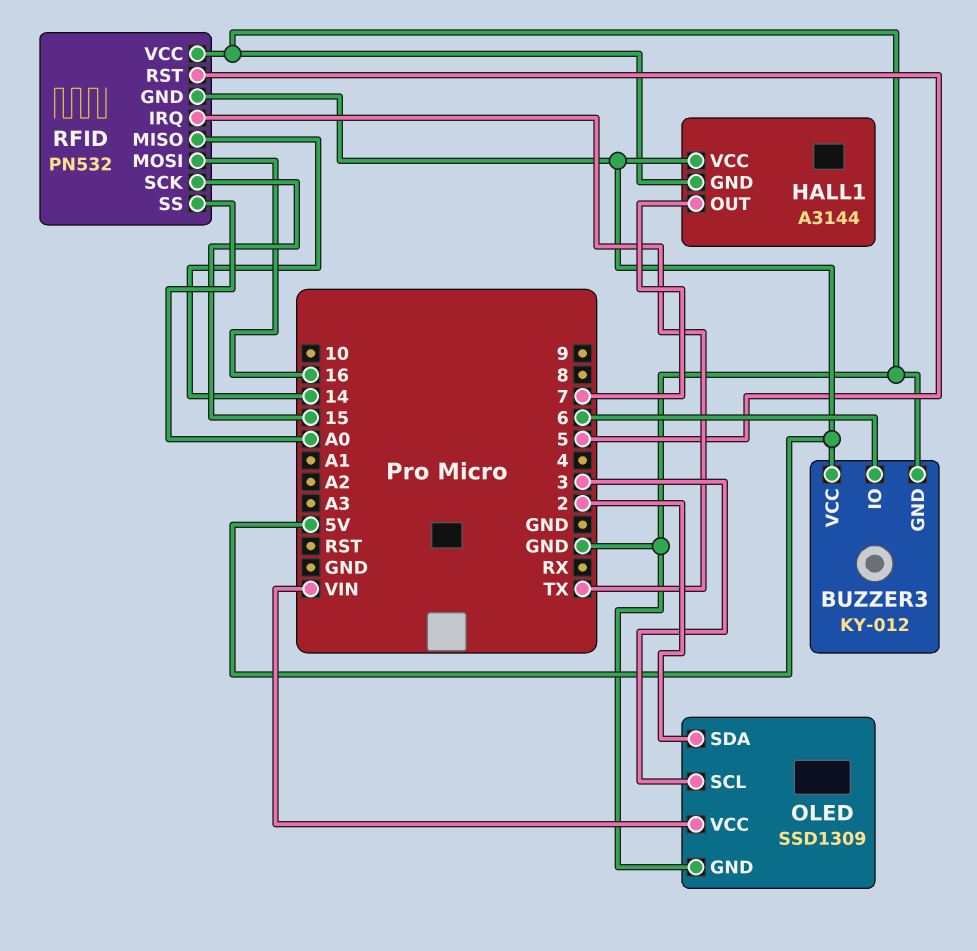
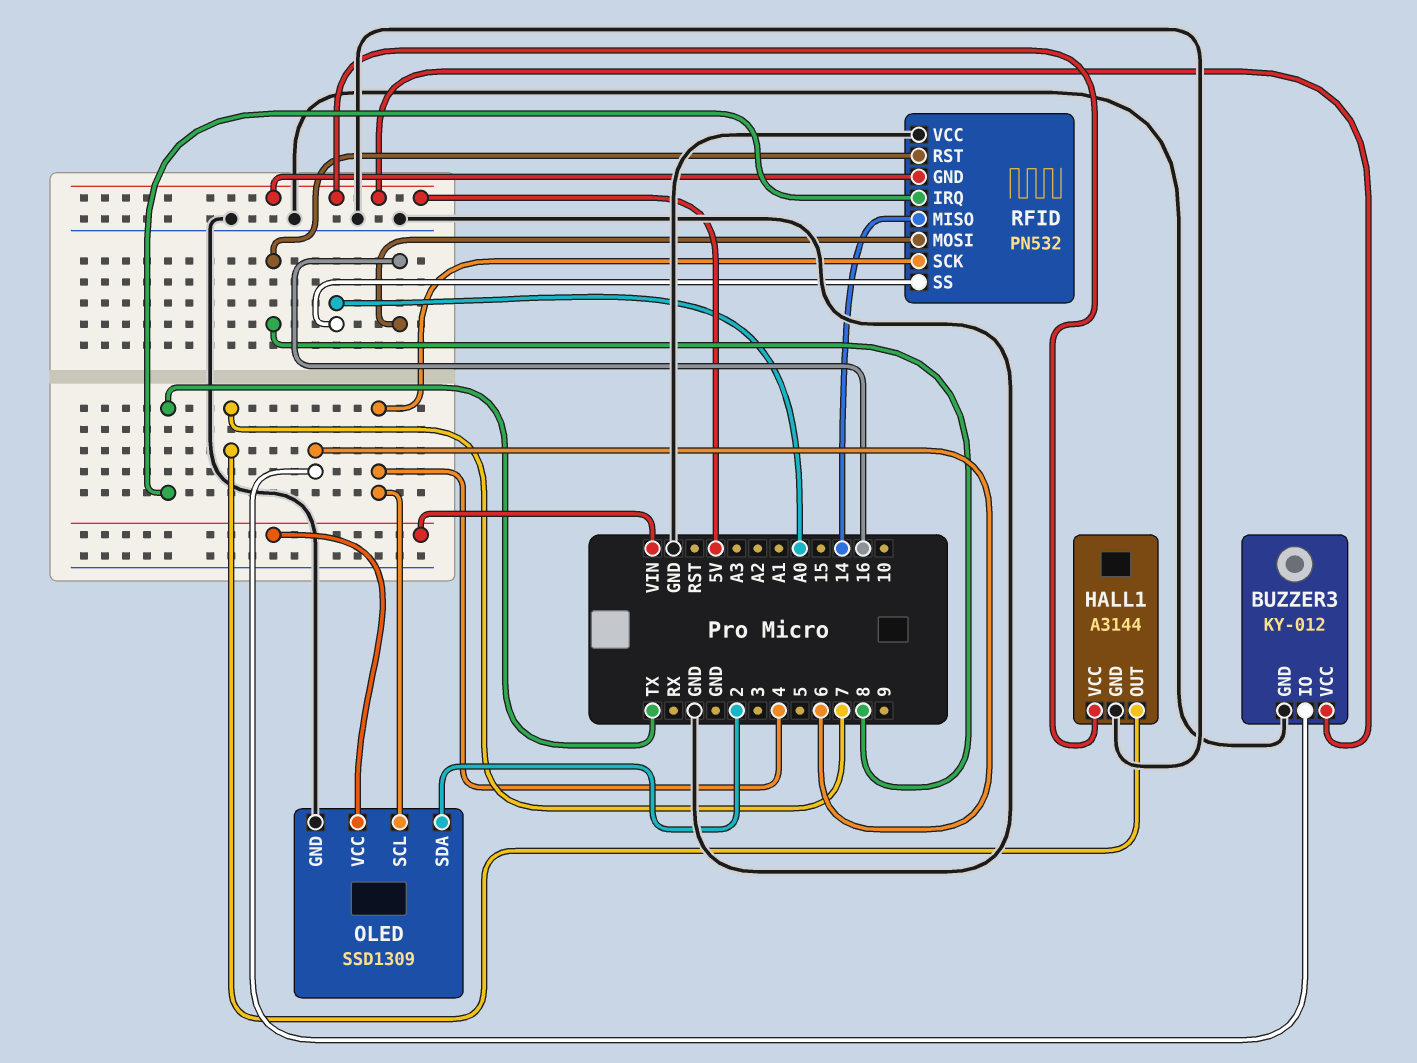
OLED pin SCL: 3 -> 4
RFID pin RST: 5 -> 8
RFID pin SCK: 15 -> 4

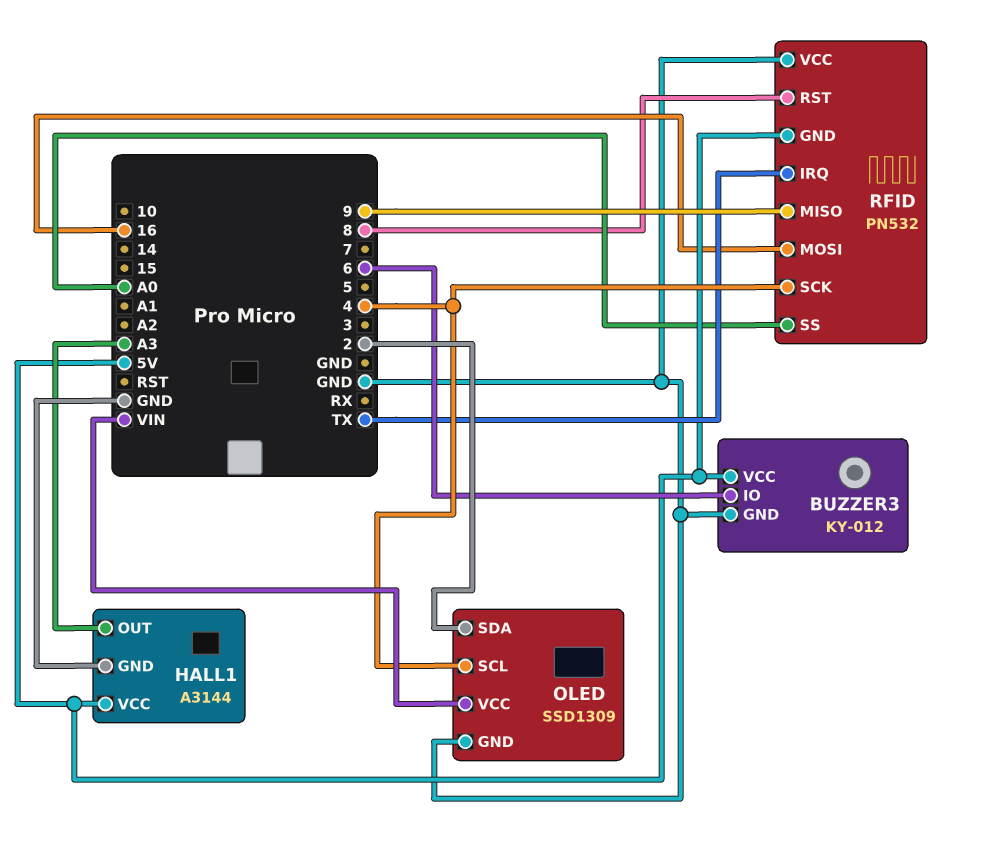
HALL1 pin OUT: 7 -> A3
RFID pin MISO: 14 -> 9

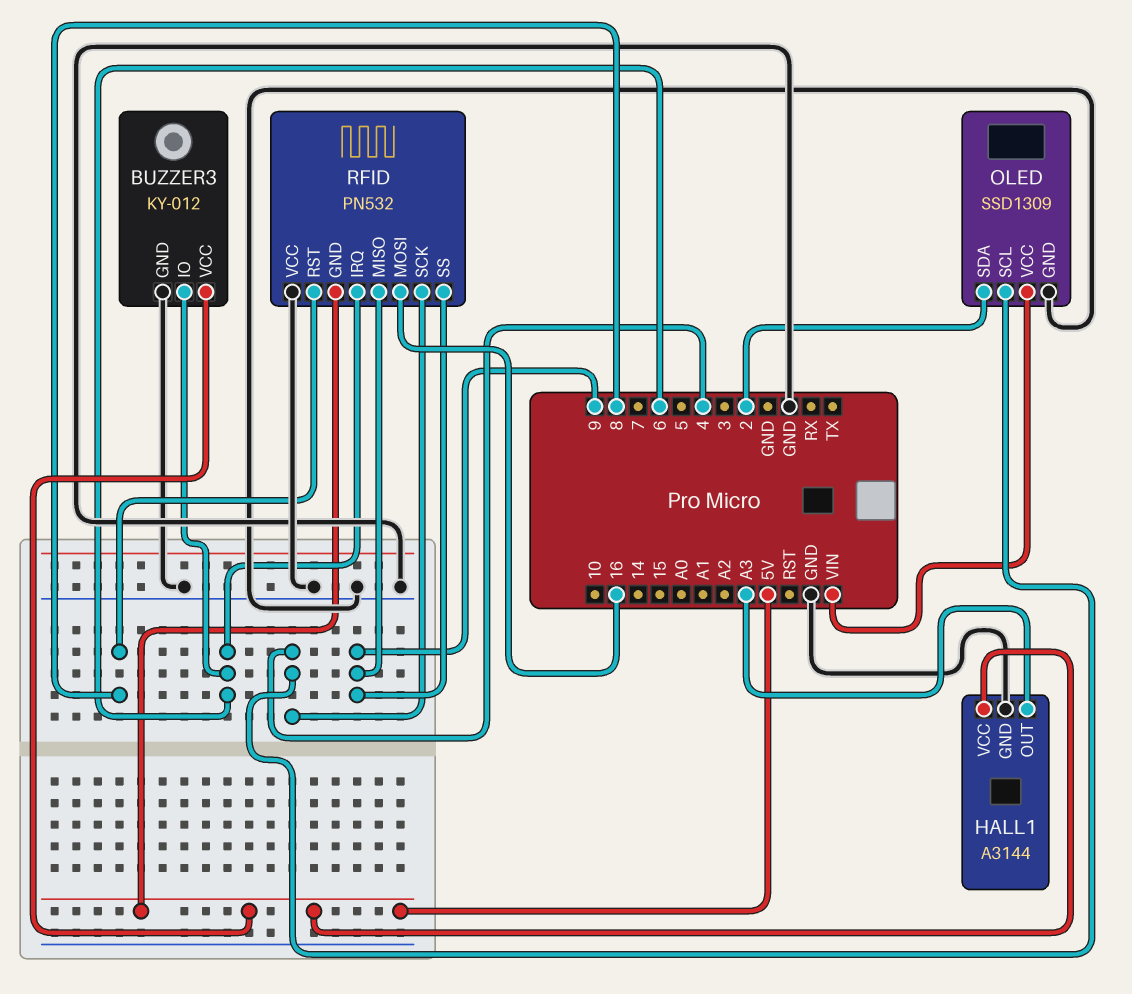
RFID pin IRQ: TX -> 6
RFID pin SS: A0 -> 9

